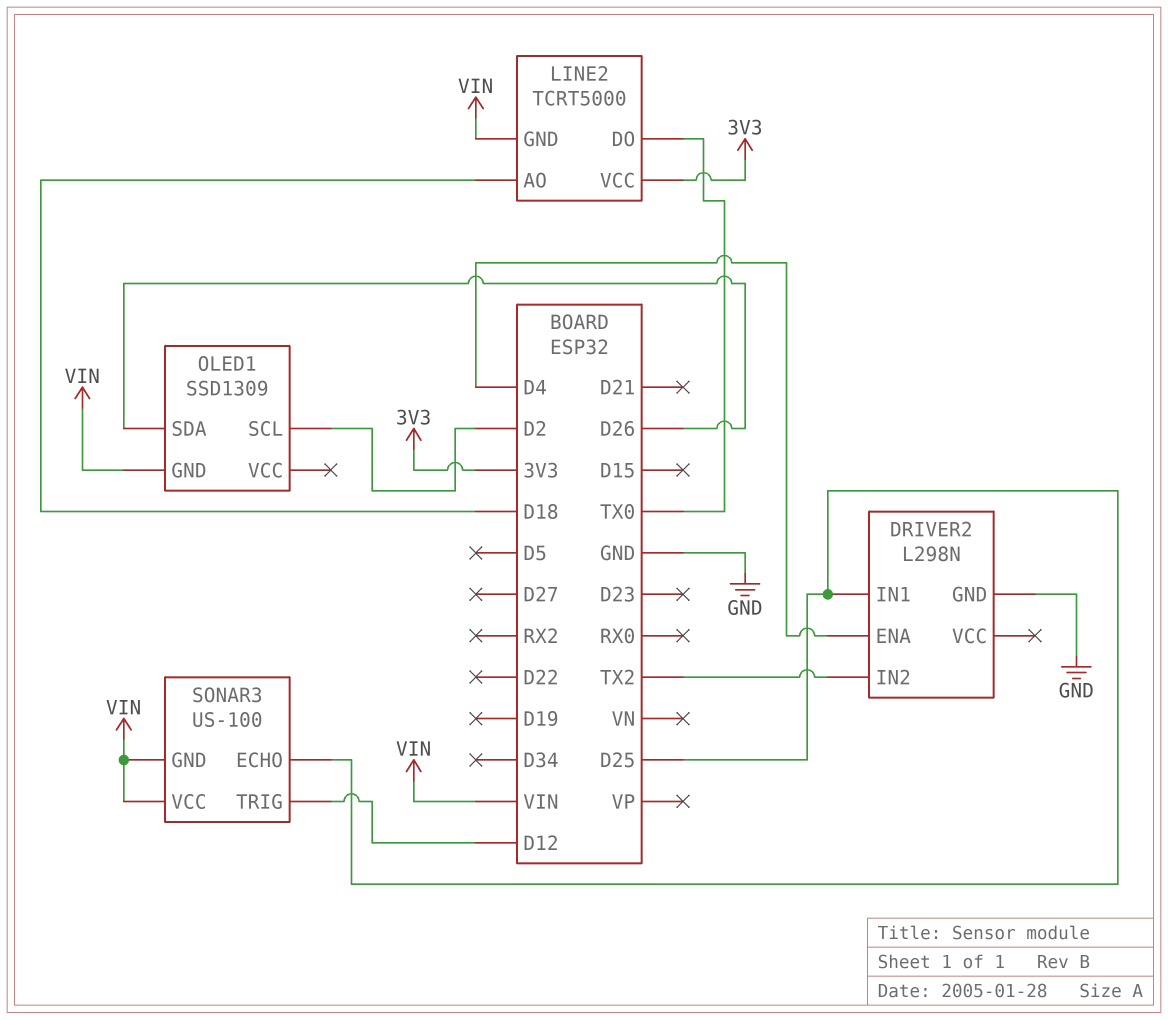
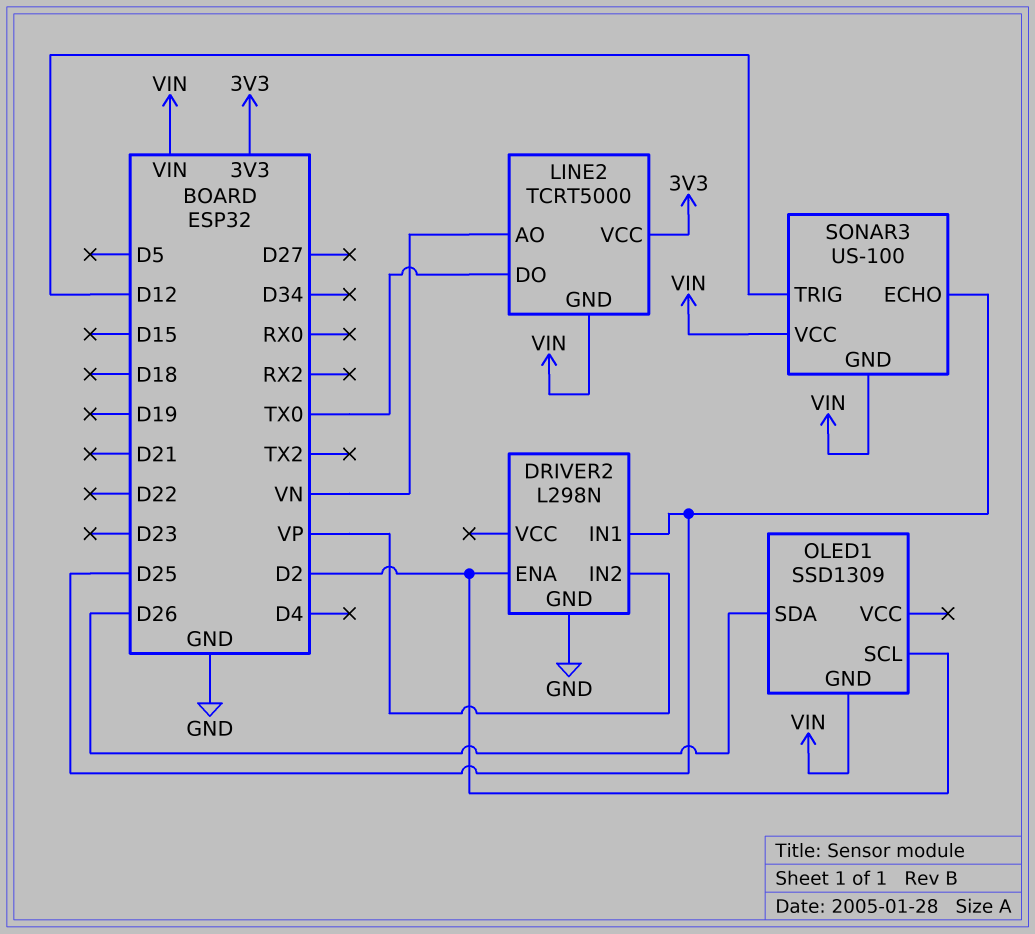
DRIVER2 pin ENA: D4 -> D2
DRIVER2 pin IN2: TX2 -> VP
LINE2 pin AO: D18 -> VN

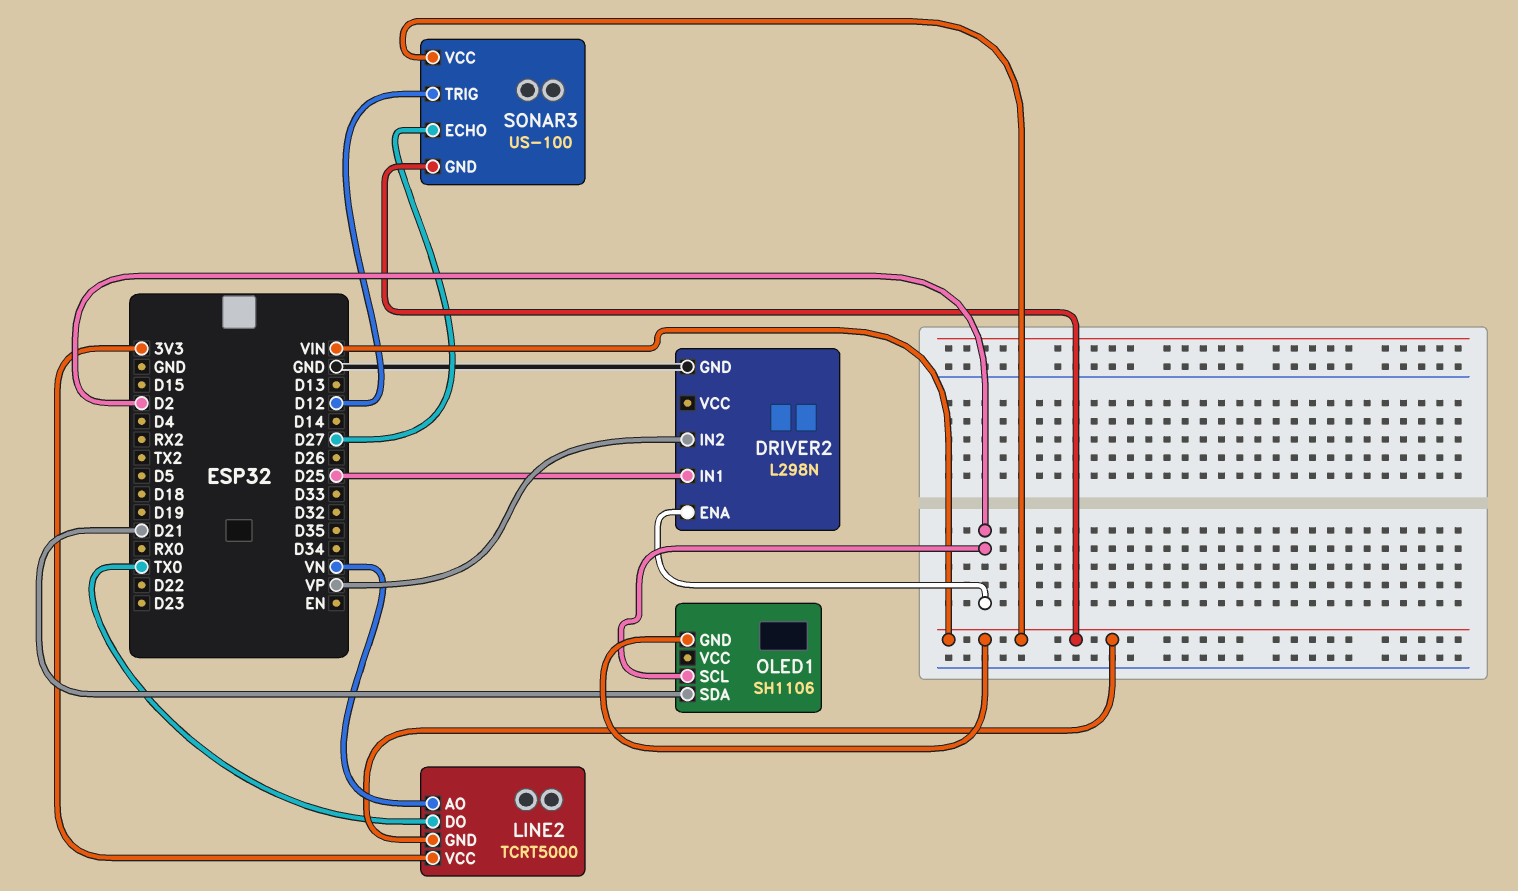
OLED1: SSD1309 -> SH1106
OLED1 pin SDA: D26 -> D21
SONAR3 pin ECHO: D25 -> D27

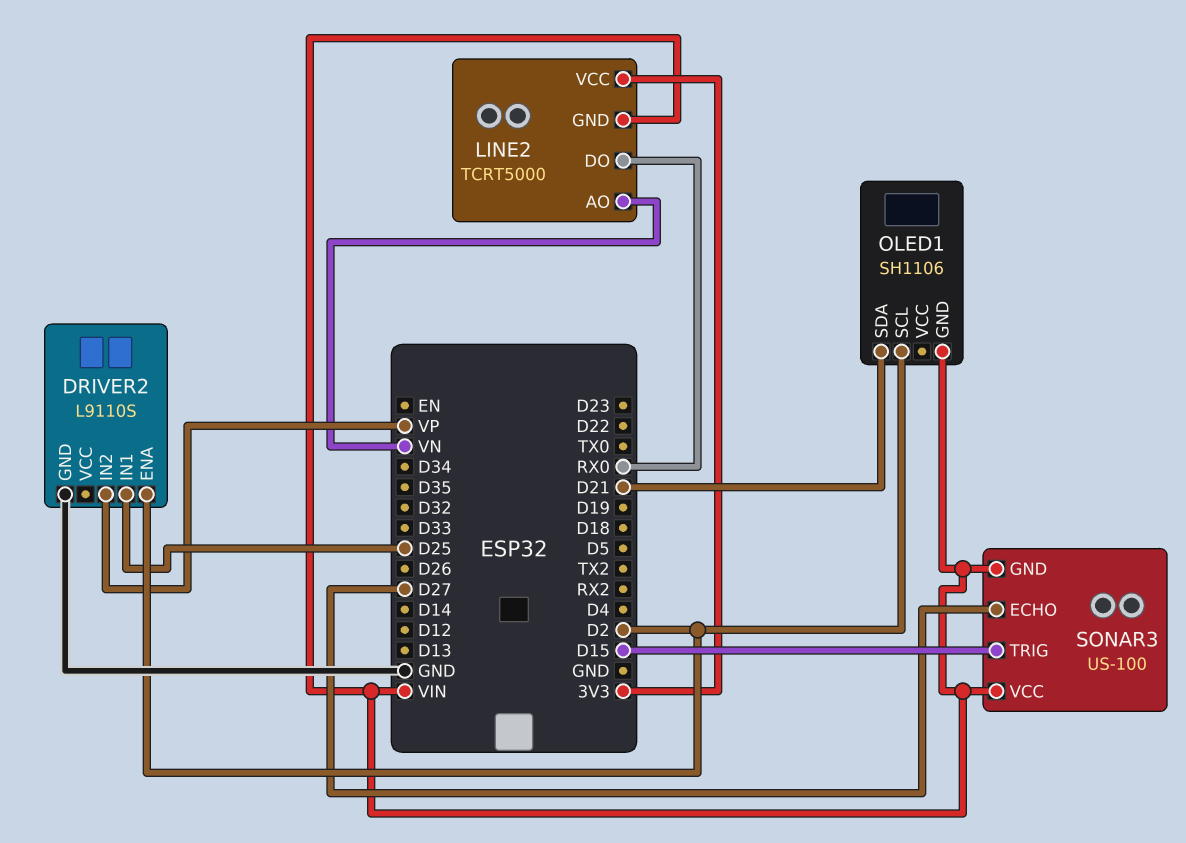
DRIVER2: L298N -> L9110S
LINE2 pin DO: TX0 -> RX0
SONAR3 pin TRIG: D12 -> D15

